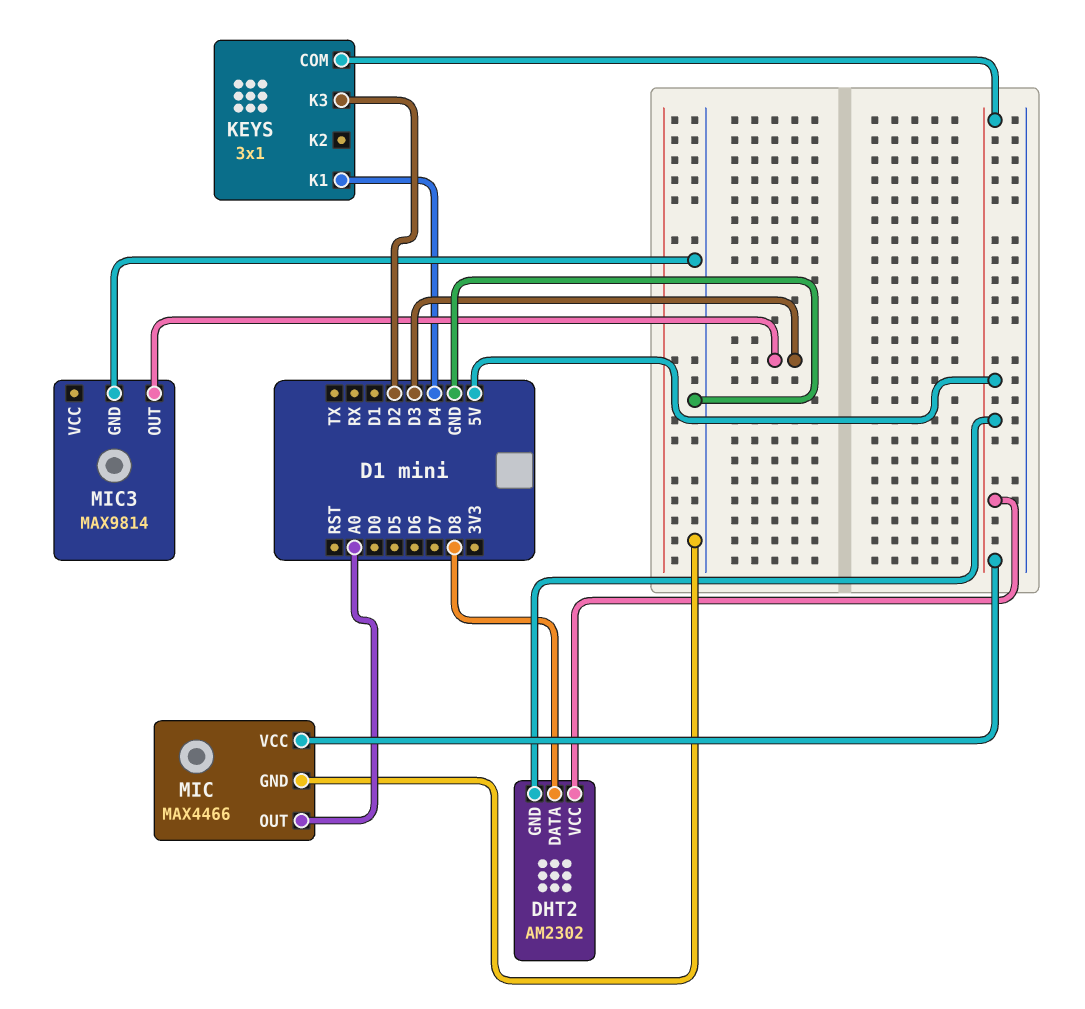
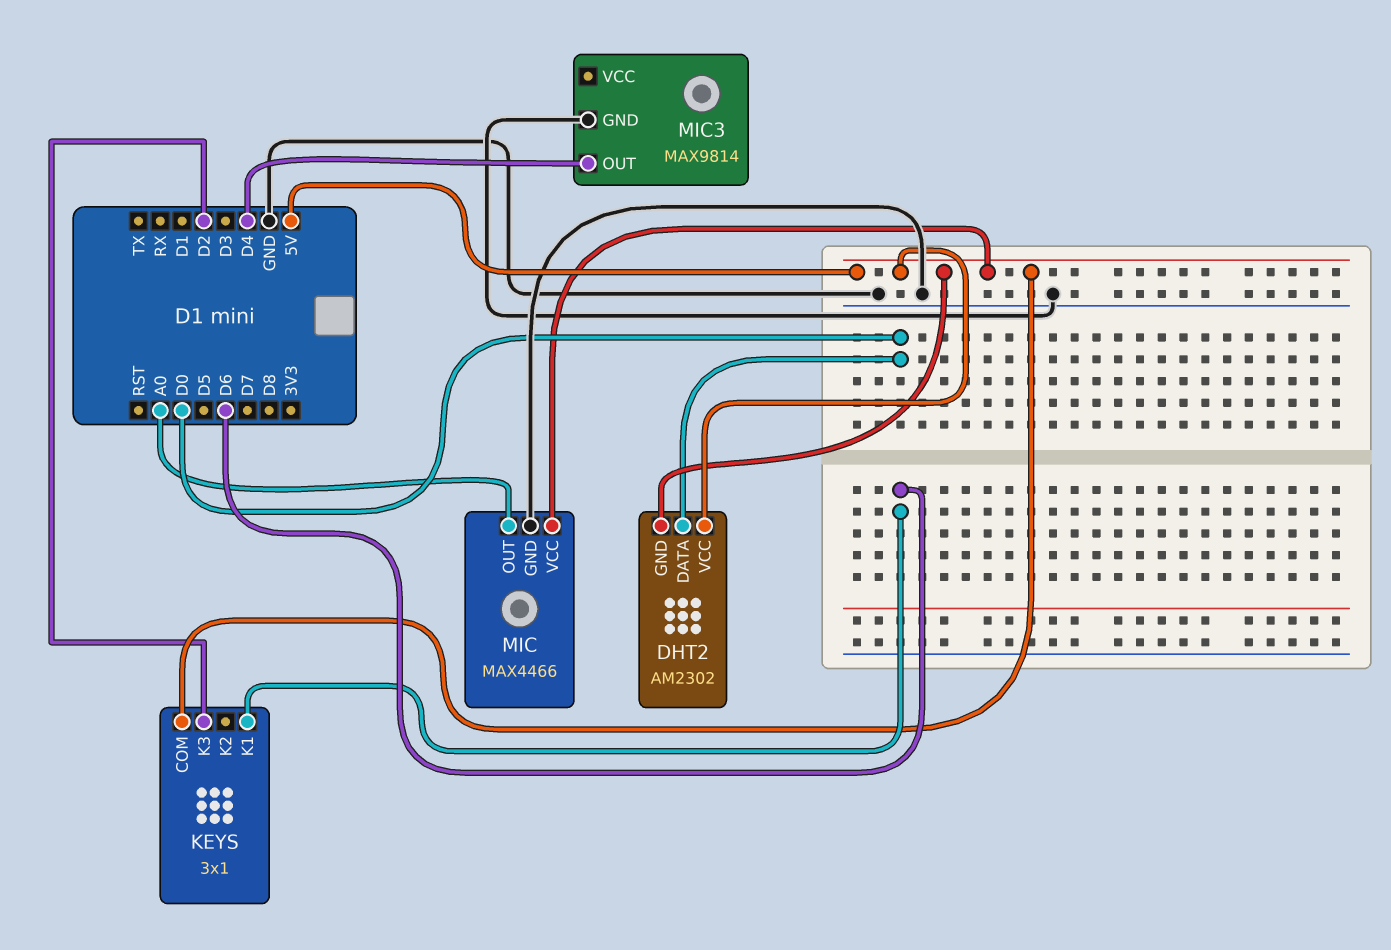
DHT2 pin DATA: D8 -> D0
KEYS pin K1: D4 -> D6
MIC3 pin OUT: D3 -> D4

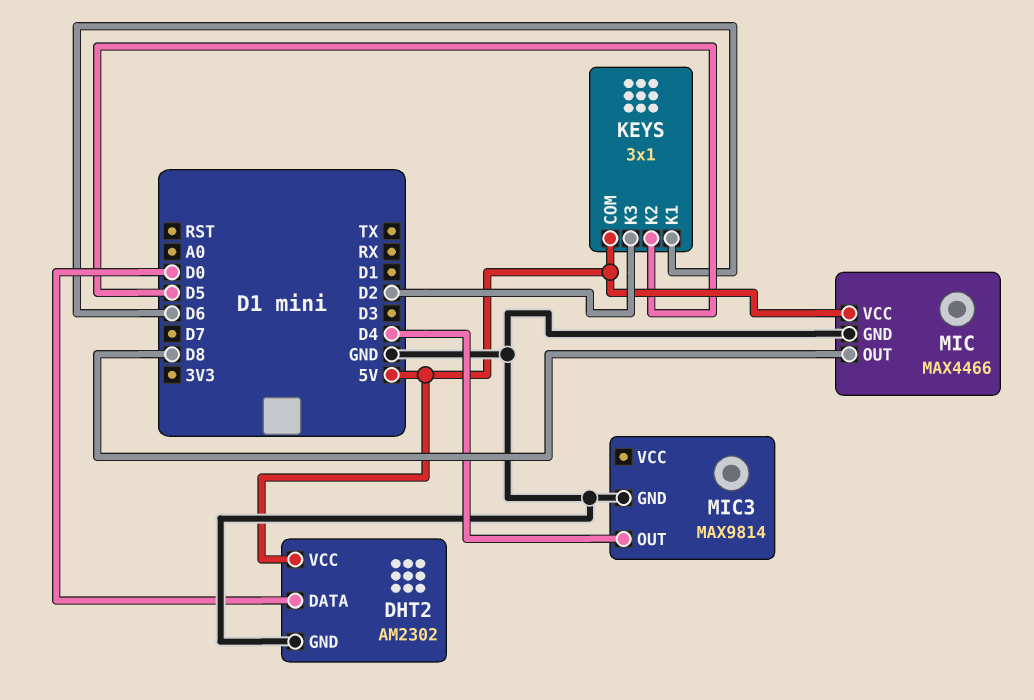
DHT2 pin GND: 5V -> GND
KEYS pin K2: none -> D5
MIC pin OUT: A0 -> D8

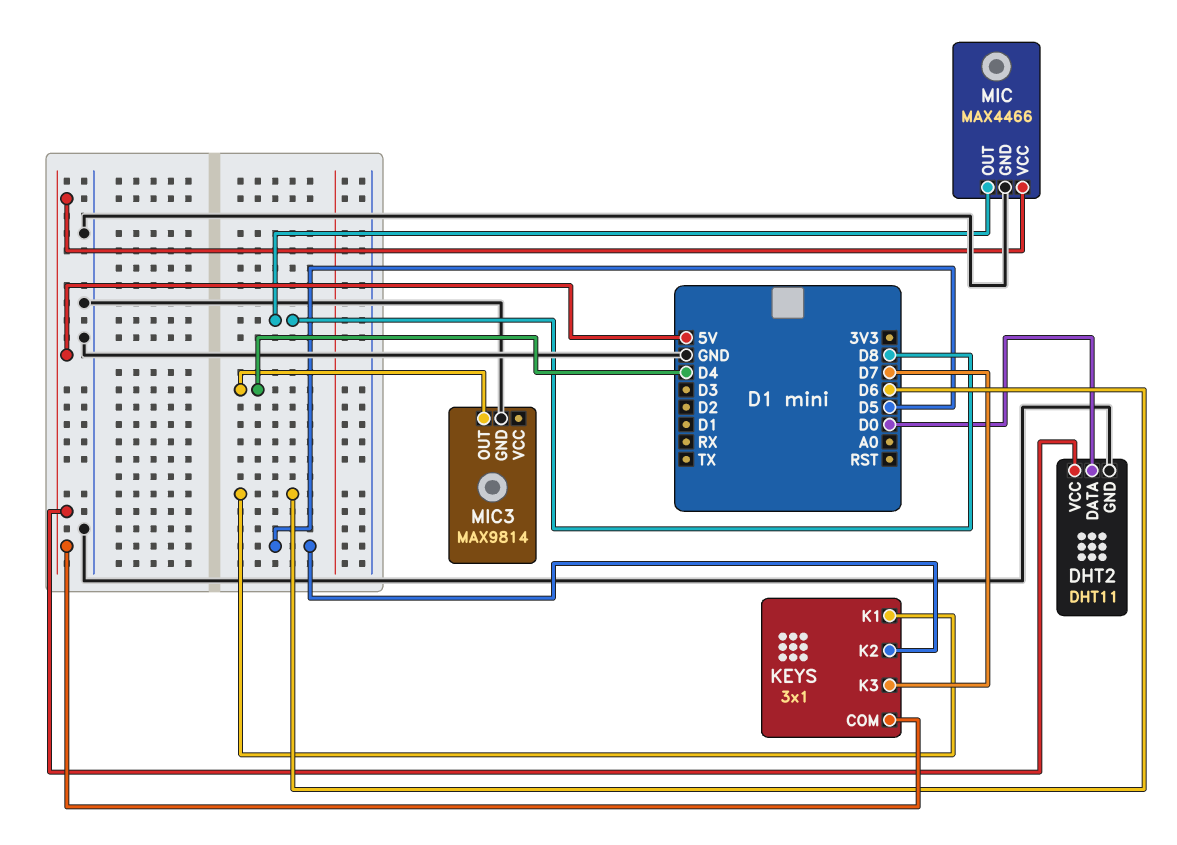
DHT2: AM2302 -> DHT11
KEYS pin K3: D2 -> D7

